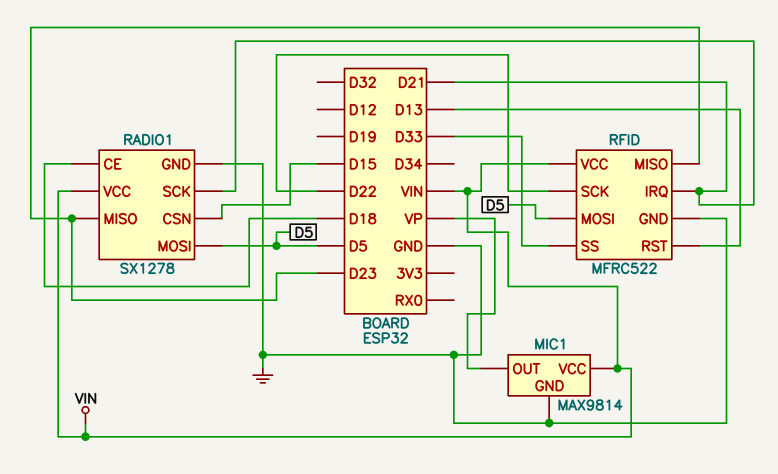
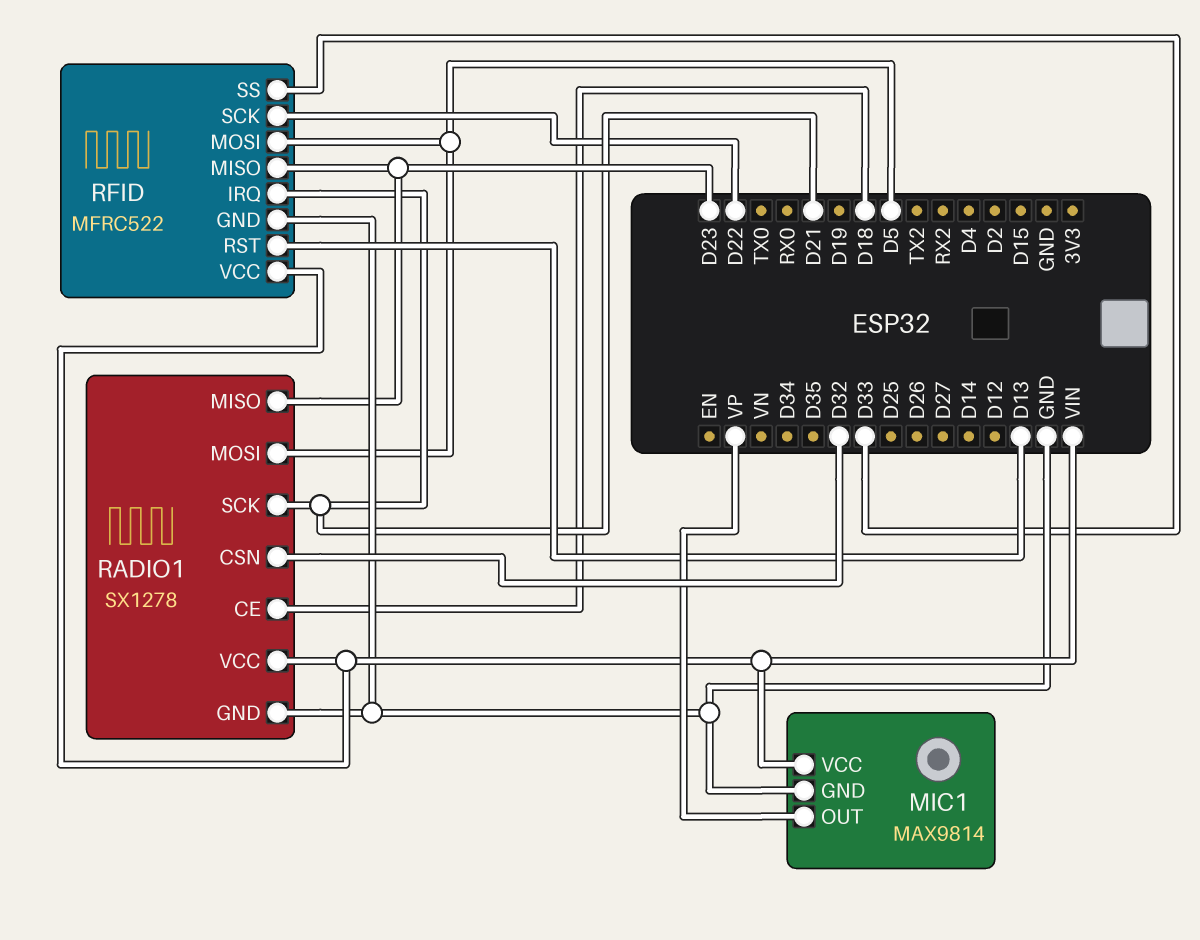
RADIO1 pin CSN: D15 -> D32

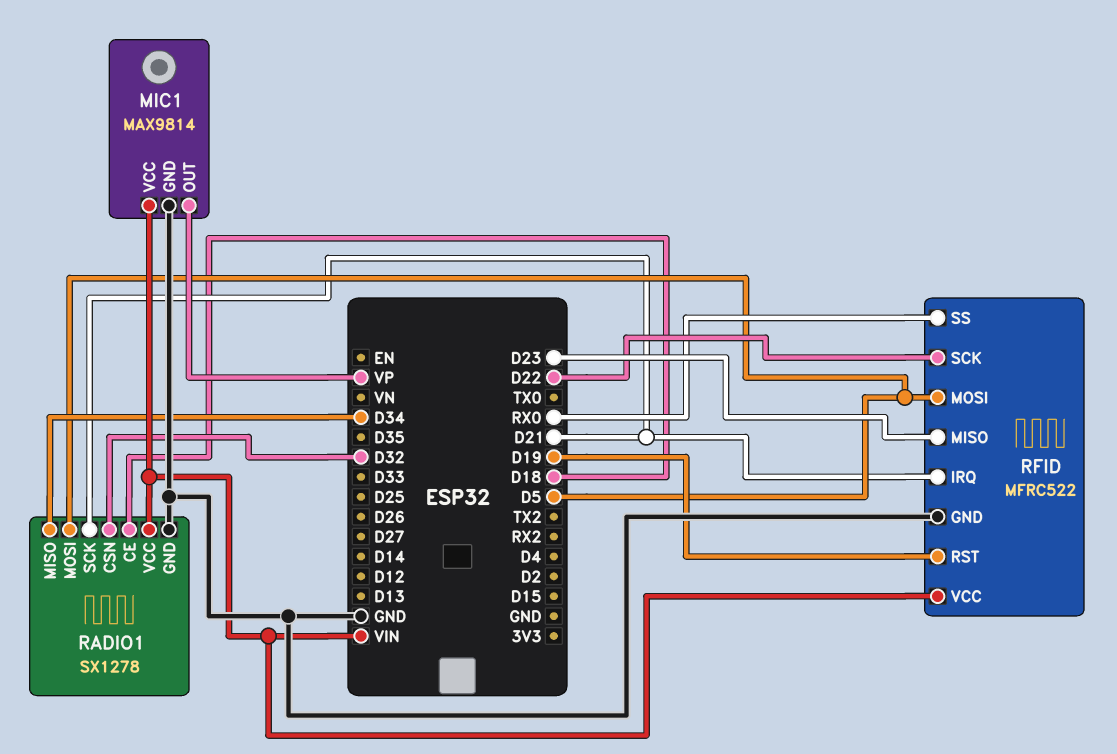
RADIO1 pin MISO: D23 -> D34
RFID pin RST: D13 -> D19
RFID pin SS: D33 -> RX0

